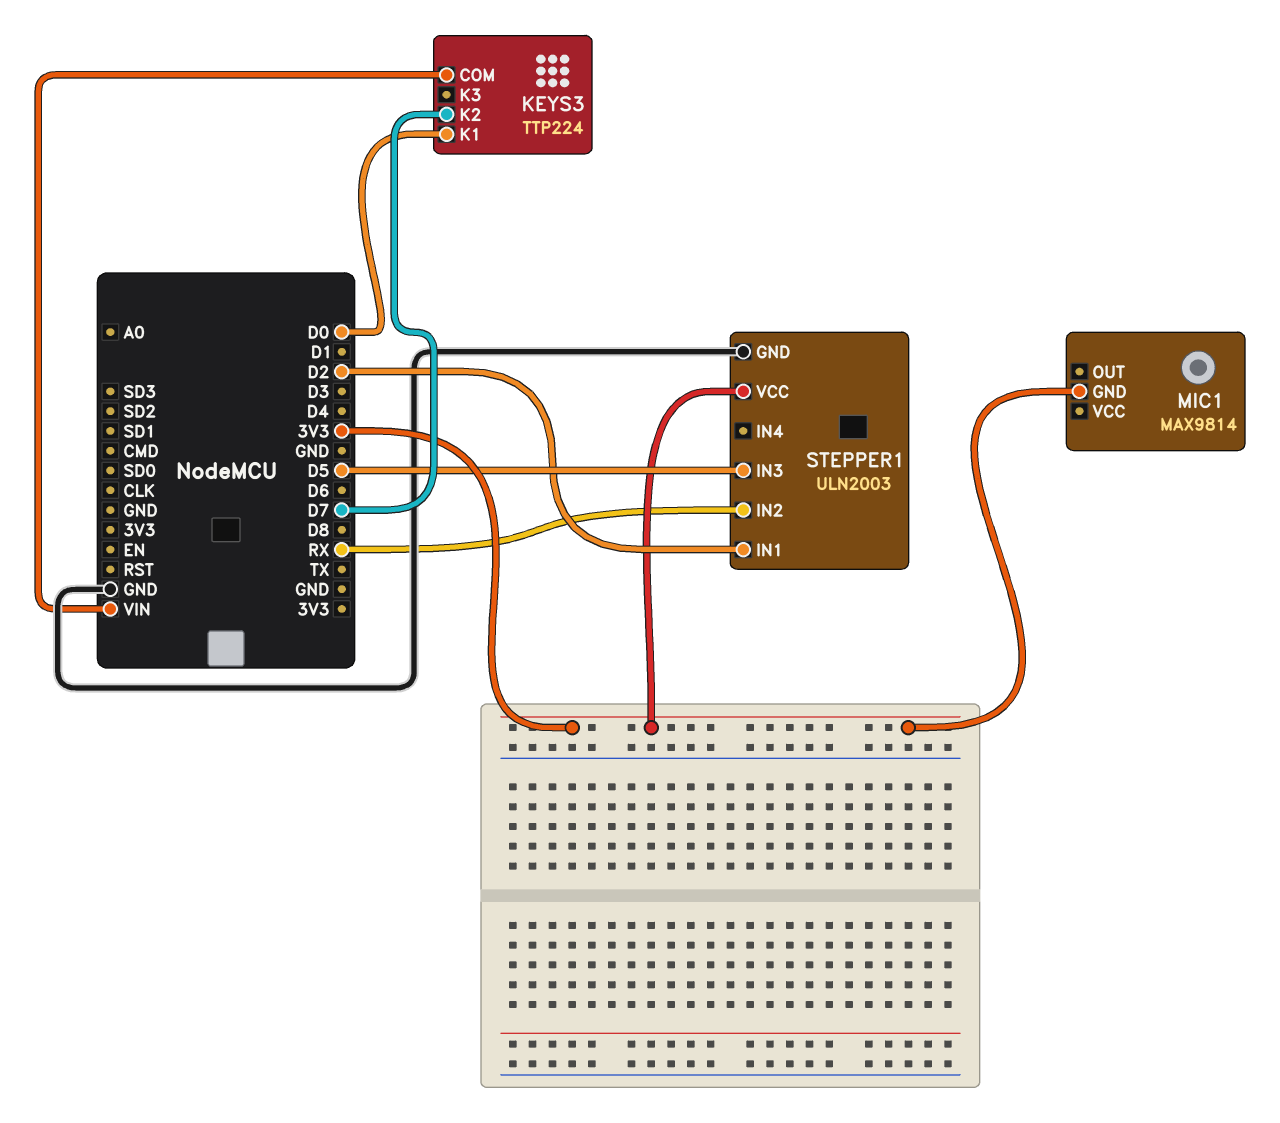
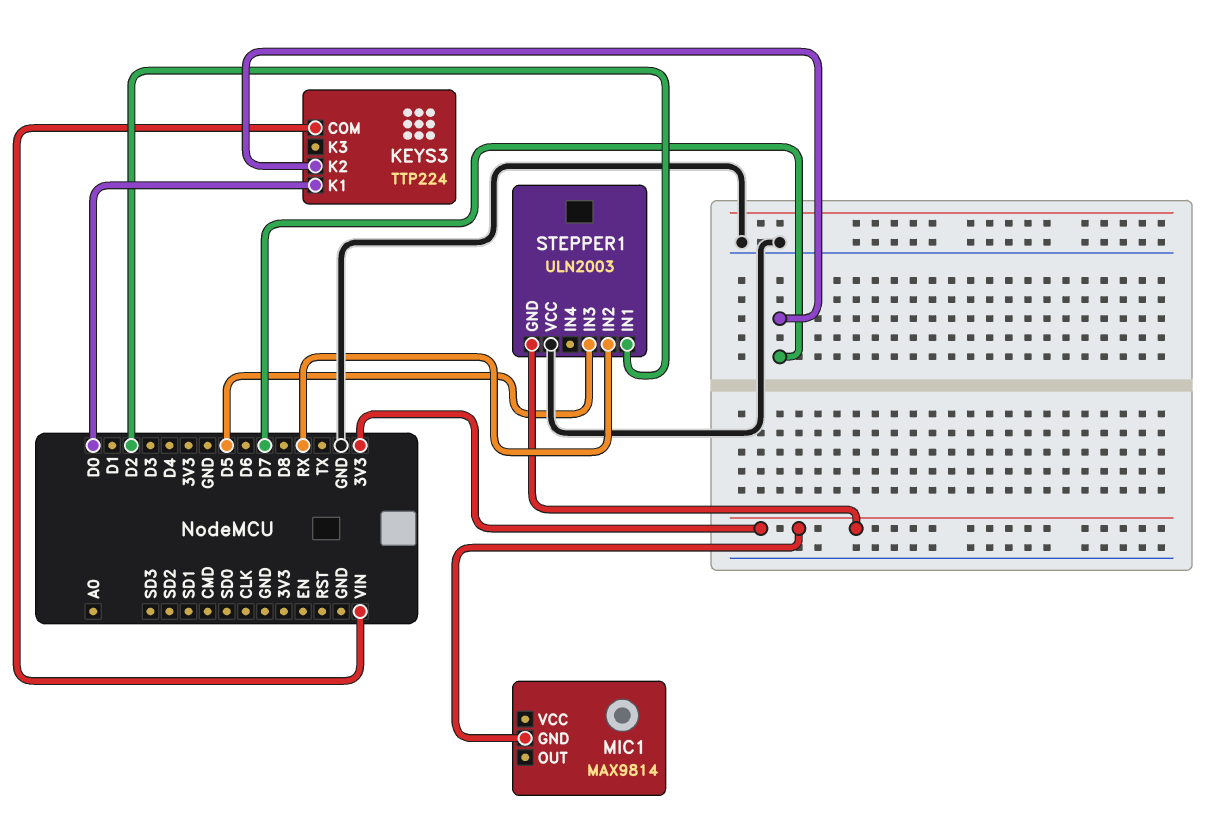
STEPPER1 pin GND: GND -> 3V3
STEPPER1 pin VCC: 3V3 -> GND

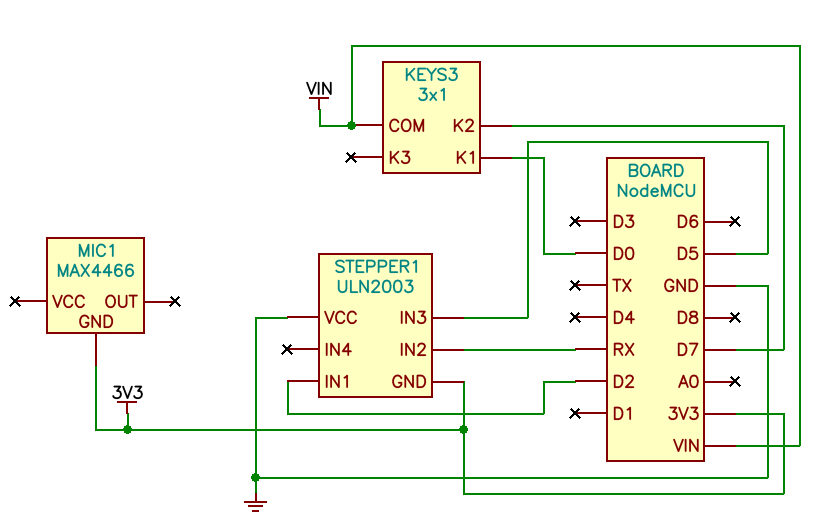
KEYS3: TTP224 -> 3x1
MIC1: MAX9814 -> MAX4466

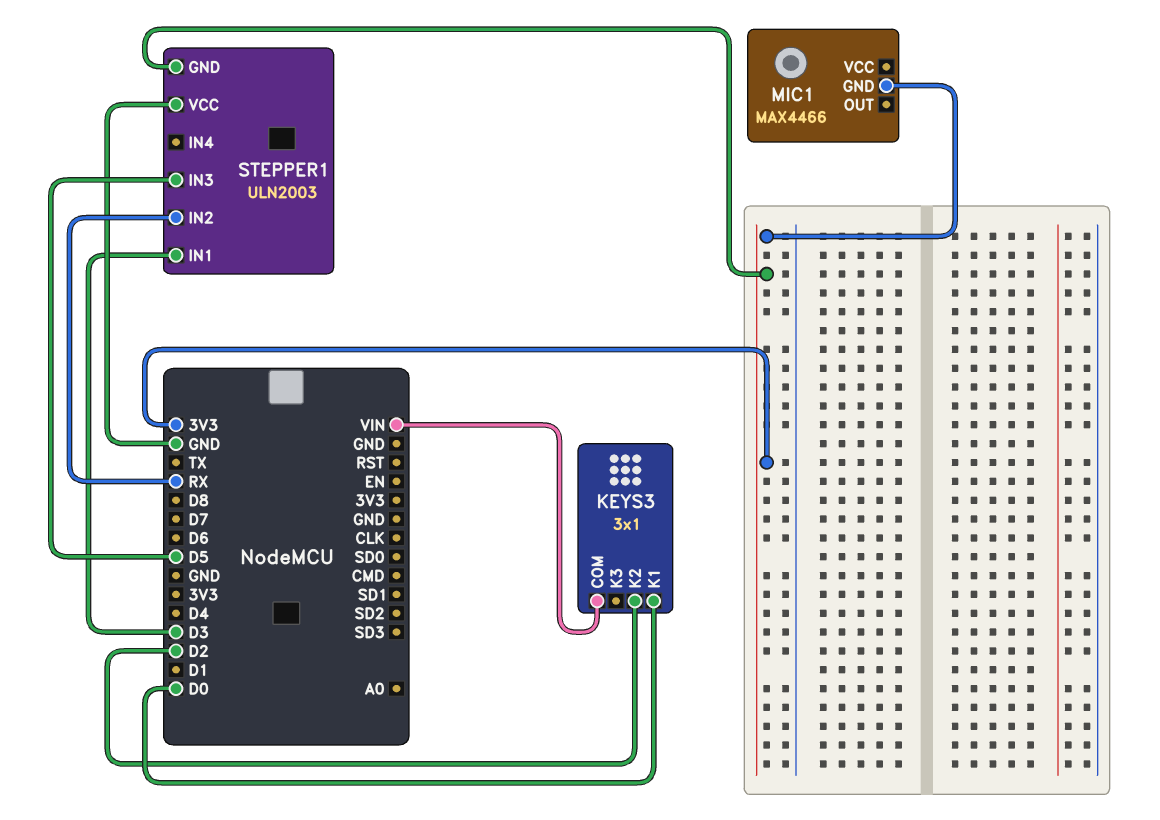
KEYS3 pin K2: D7 -> D2
STEPPER1 pin IN1: D2 -> D3

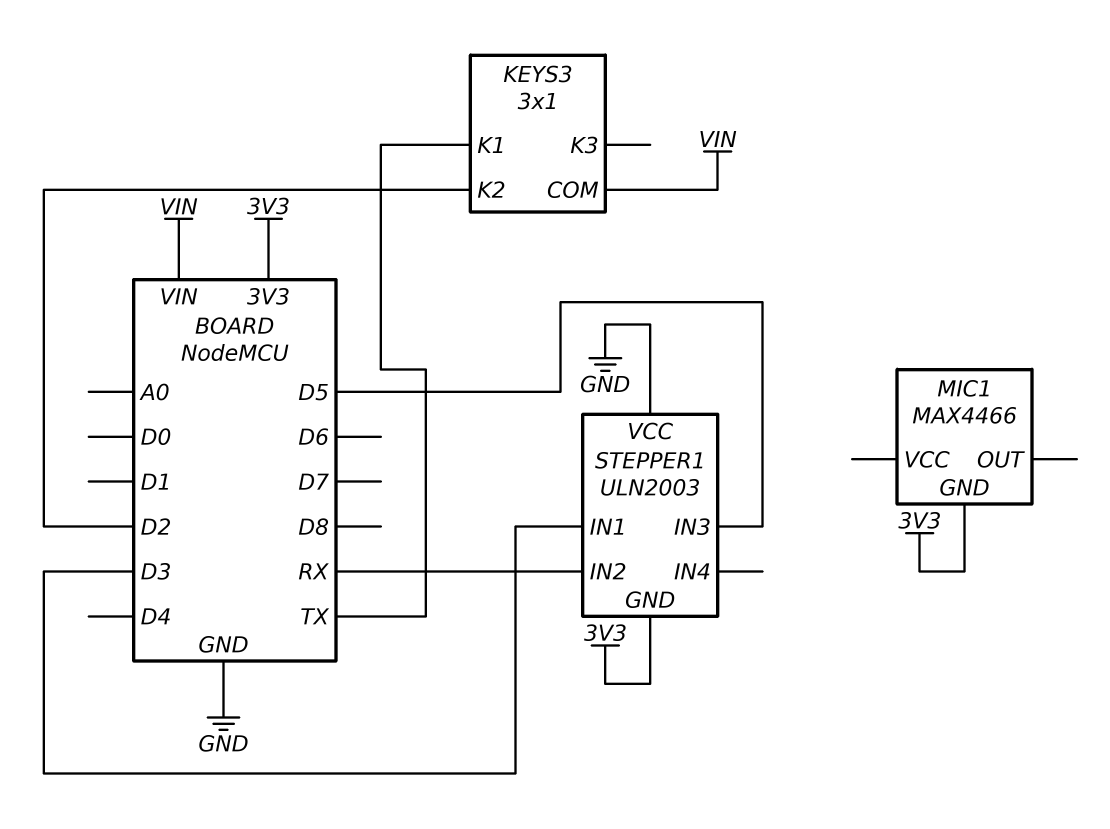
KEYS3 pin K1: D0 -> TX

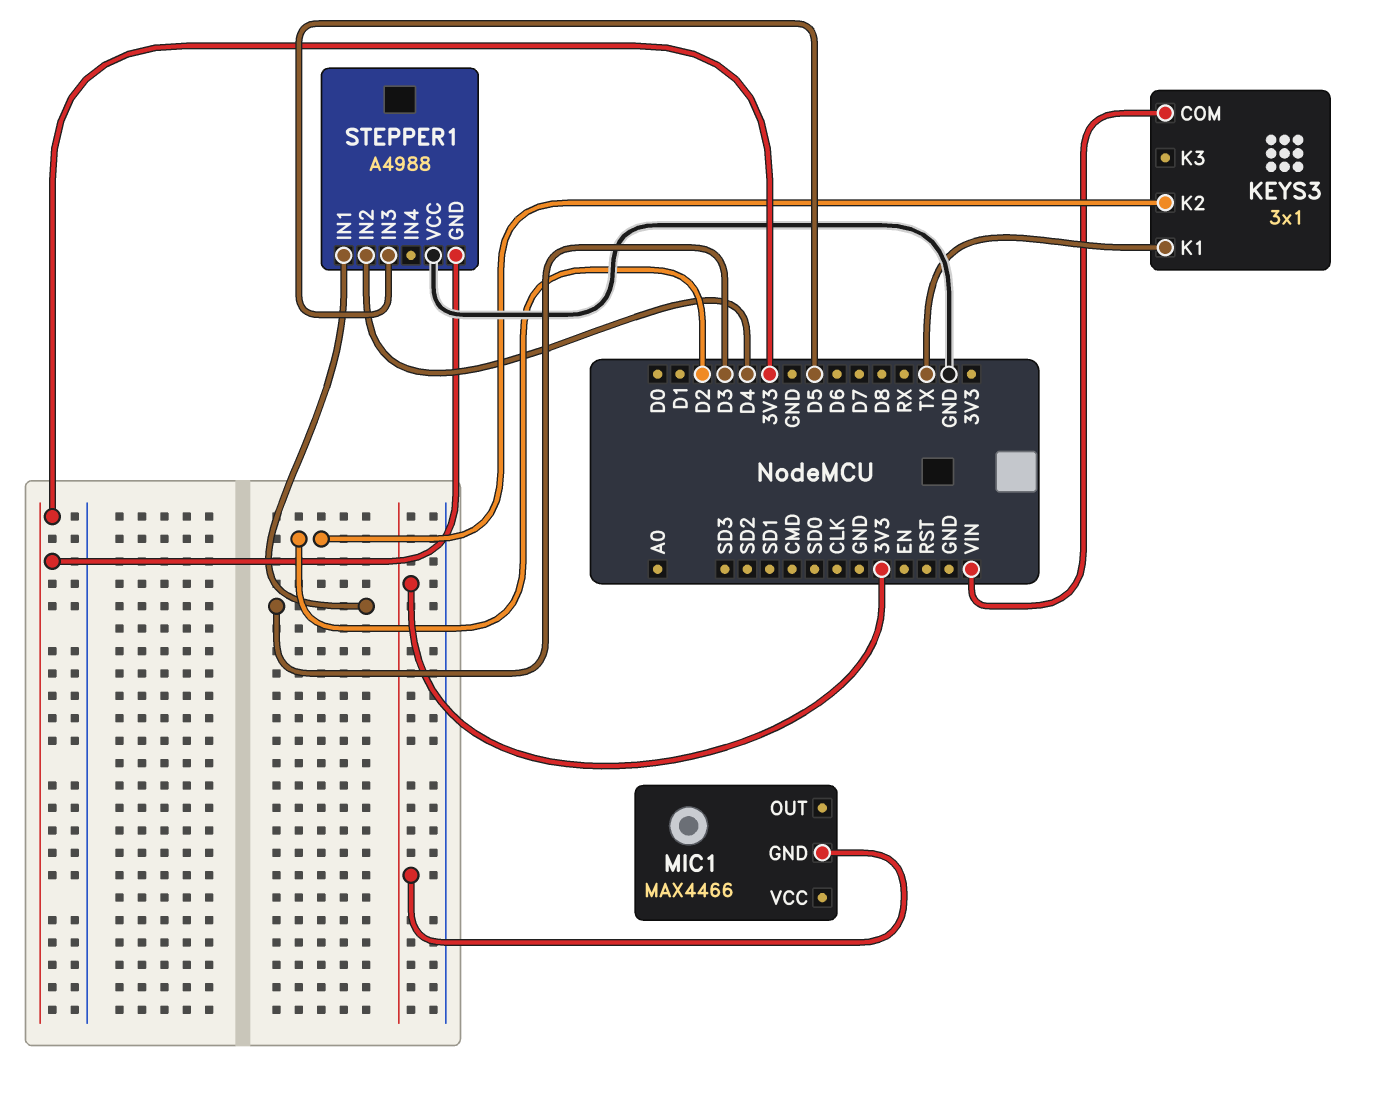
STEPPER1: ULN2003 -> A4988
STEPPER1 pin IN2: RX -> D4

